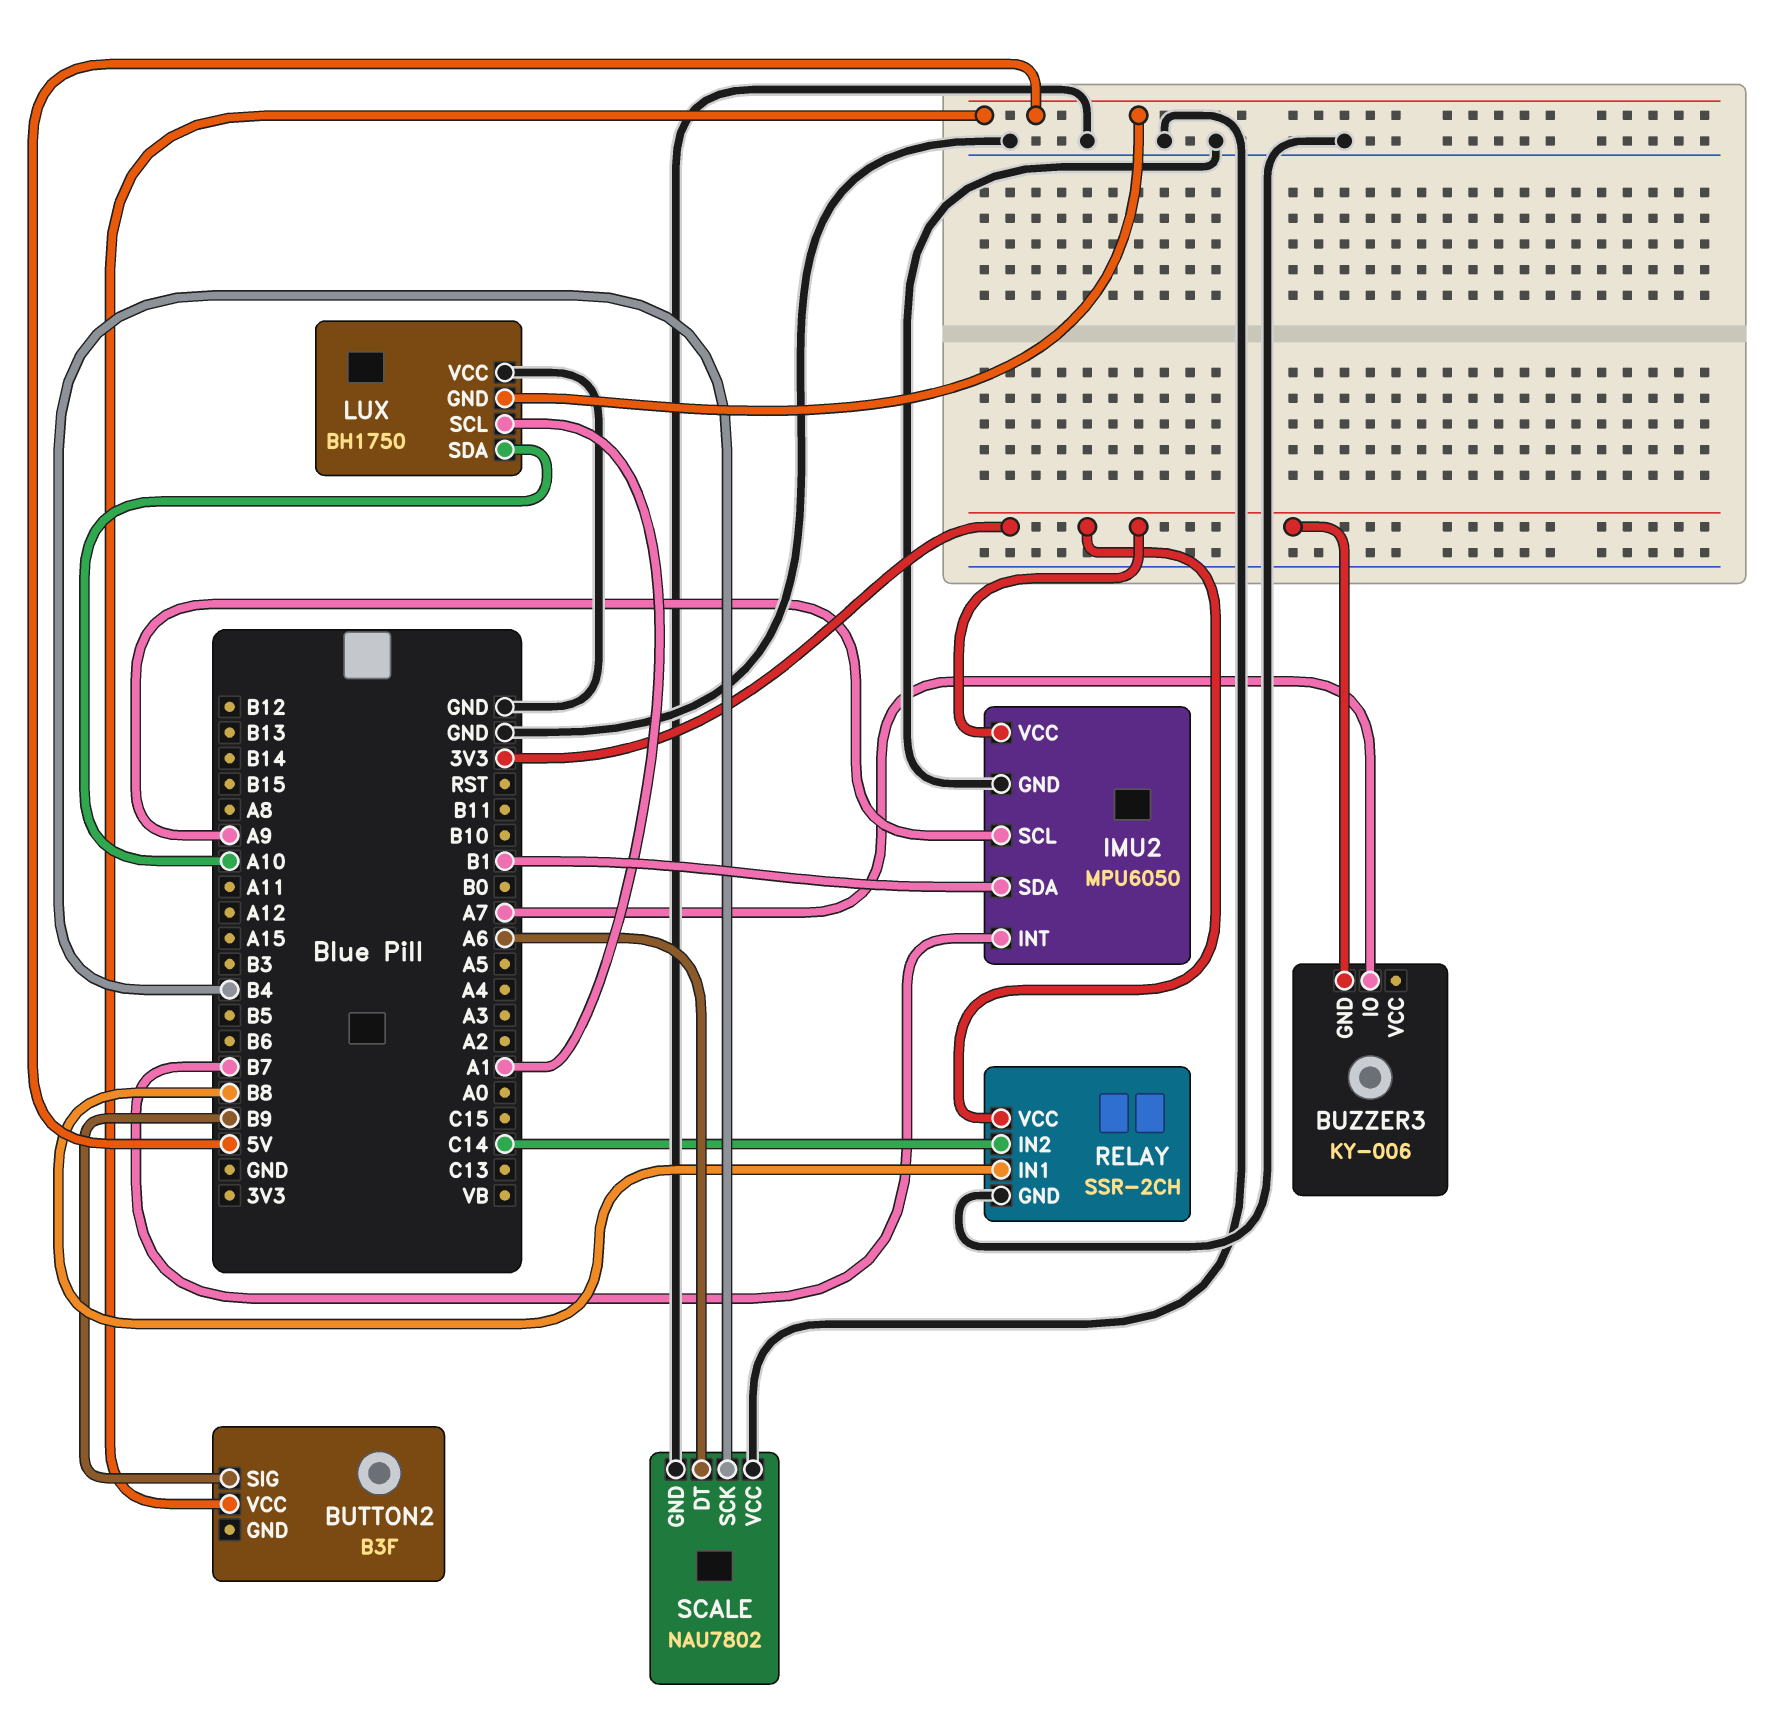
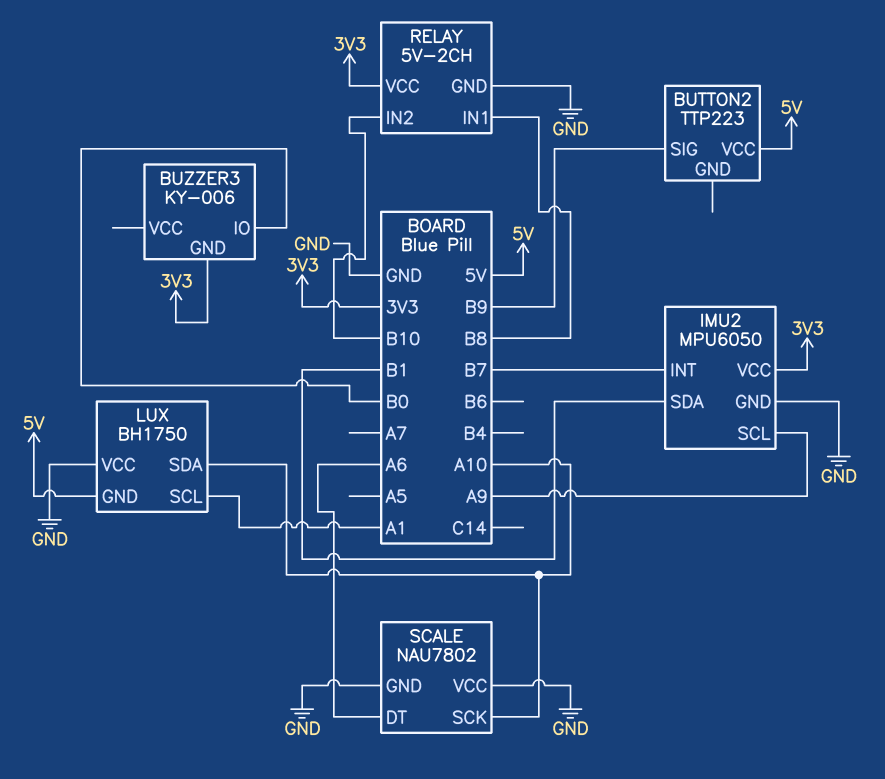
BUTTON2: B3F -> TTP223
BUZZER3 pin IO: A7 -> B0
RELAY: SSR-2CH -> 5V-2CH
RELAY pin IN2: C14 -> B10
SCALE pin SCK: B4 -> A10

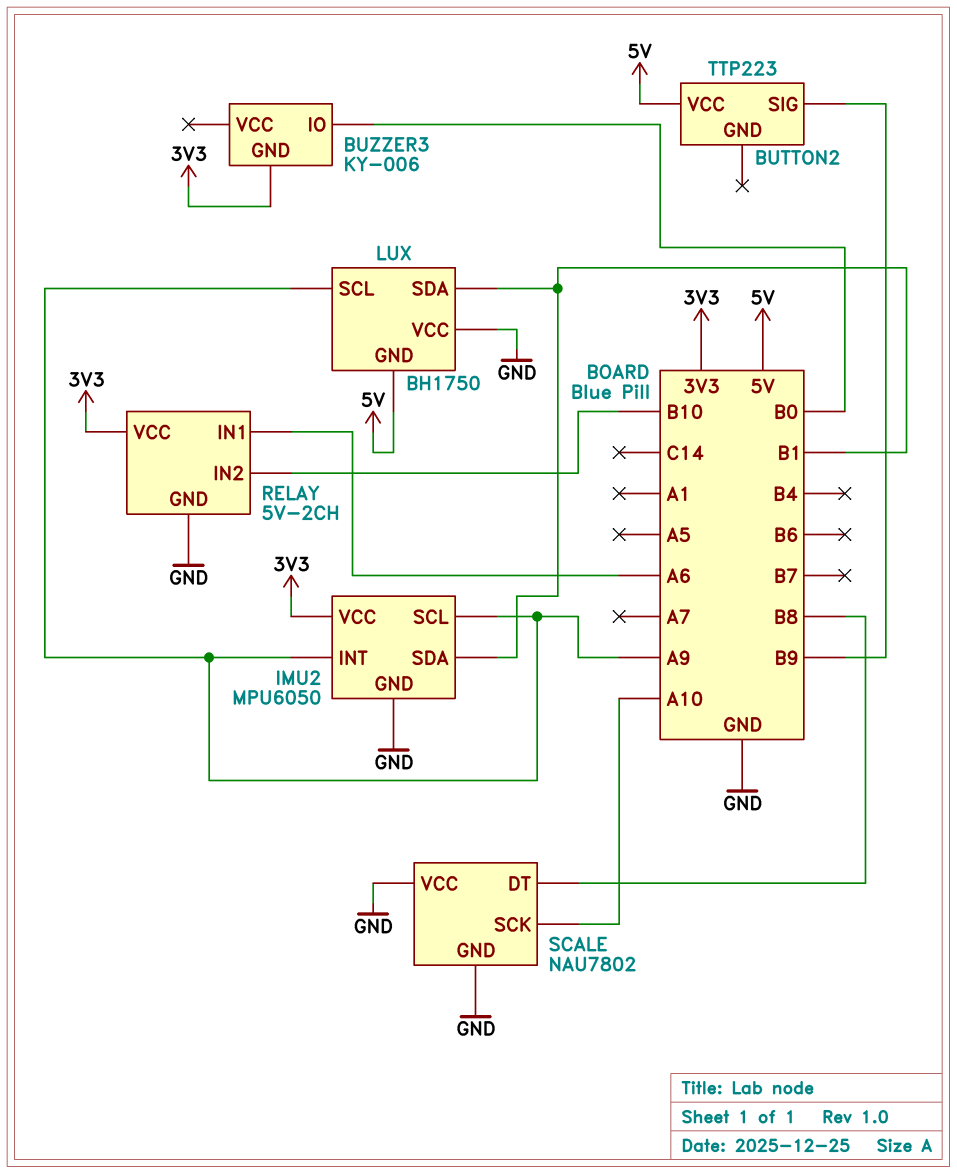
IMU2 pin INT: B7 -> A9
LUX pin SCL: A1 -> A9
LUX pin SDA: A10 -> B1
RELAY pin IN1: B8 -> A6
SCALE pin DT: A6 -> B8

